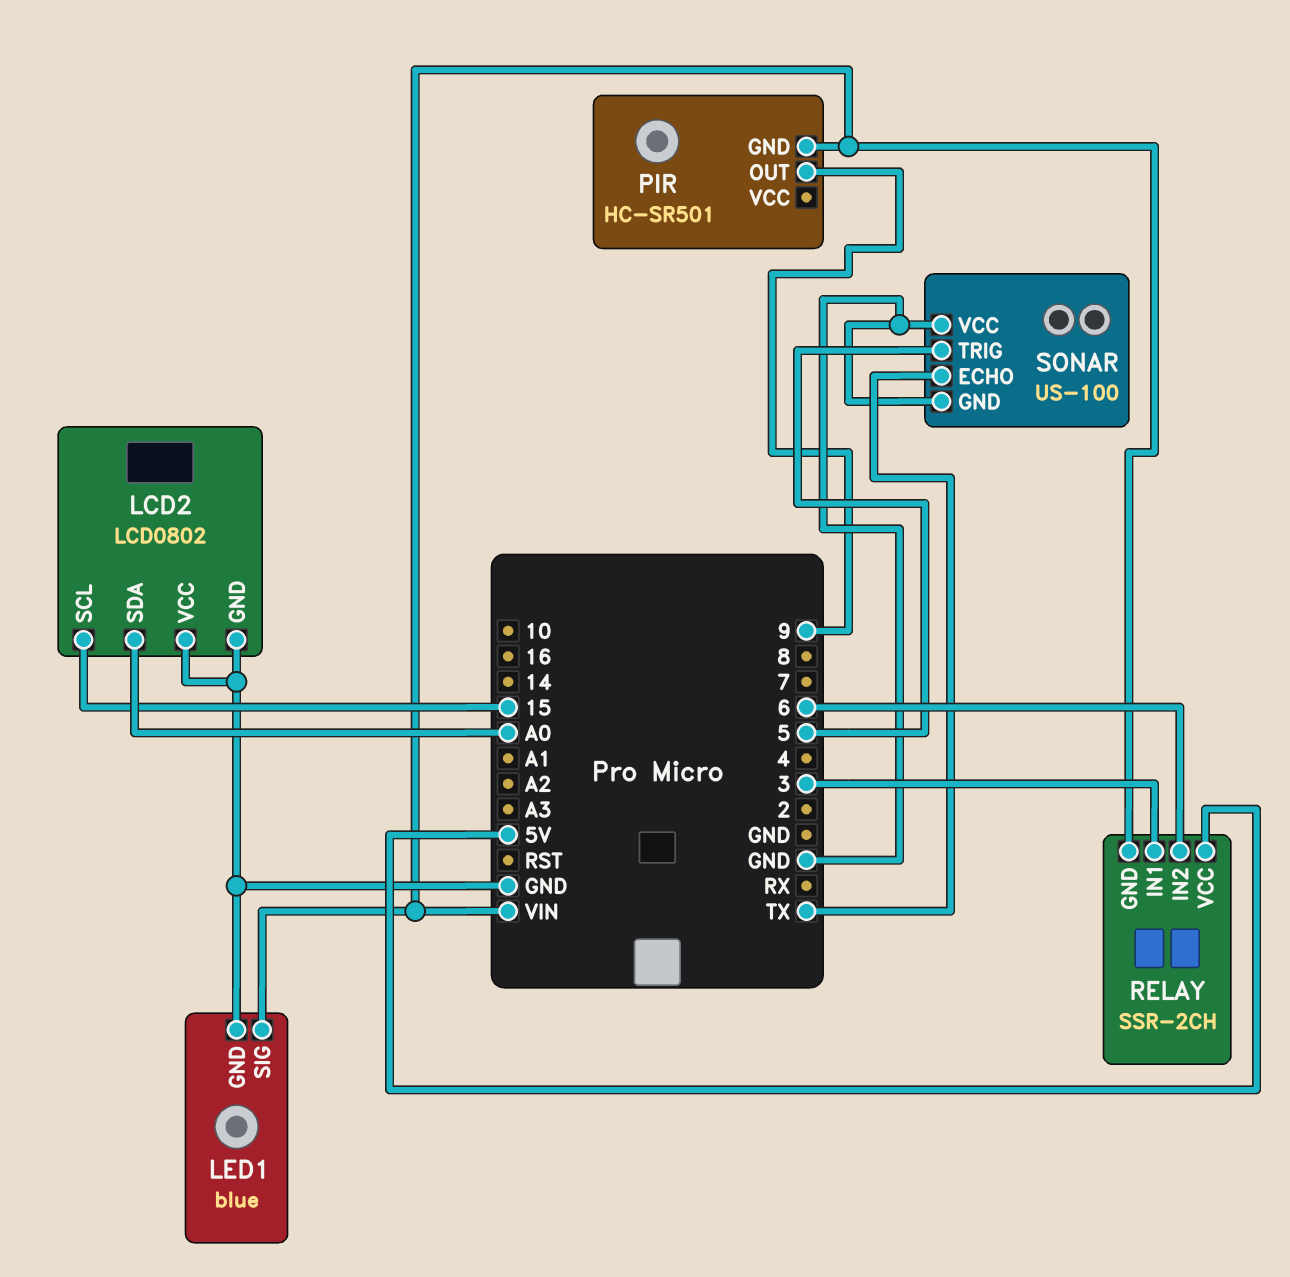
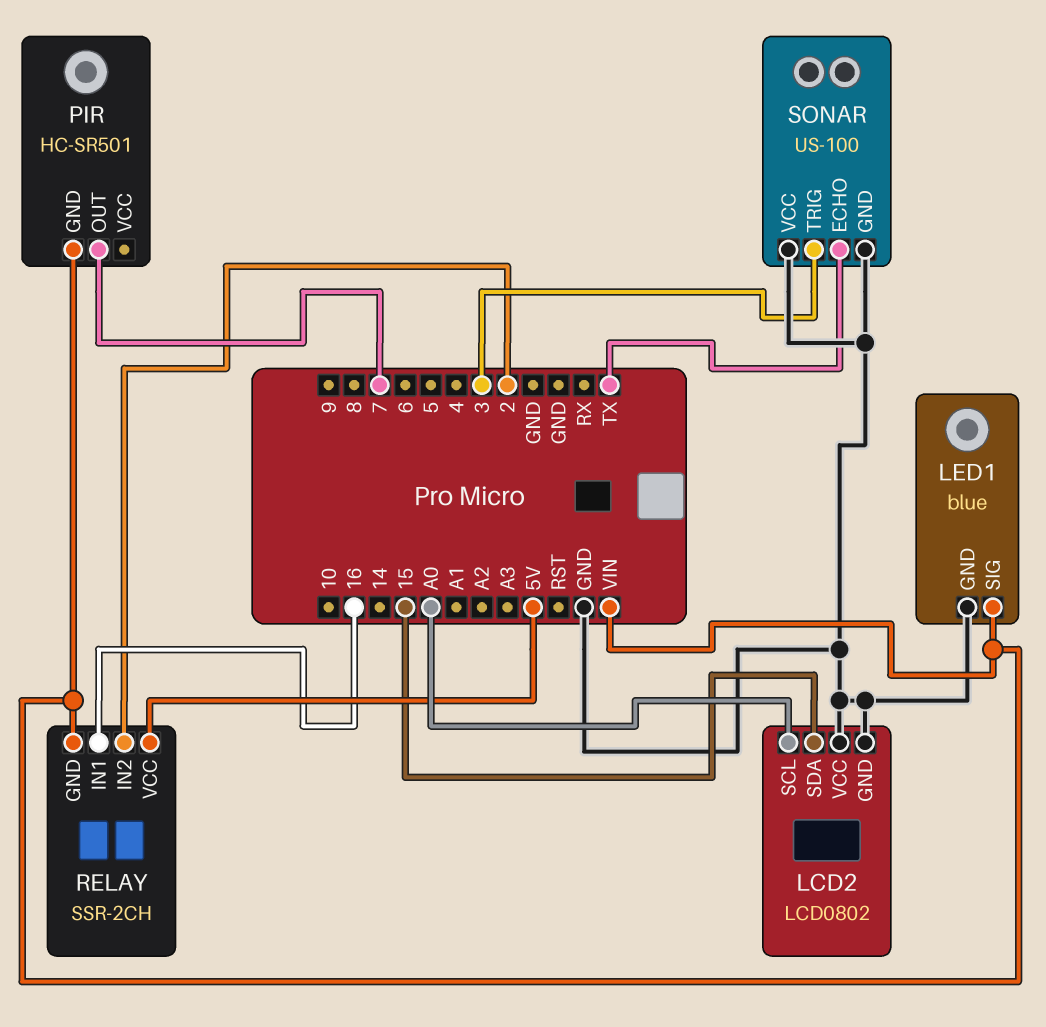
LCD2 pin SCL: 15 -> A0
LCD2 pin SDA: A0 -> 15
PIR pin OUT: 9 -> 7
RELAY pin IN1: 3 -> 16
RELAY pin IN2: 6 -> 2
SONAR pin TRIG: 5 -> 3

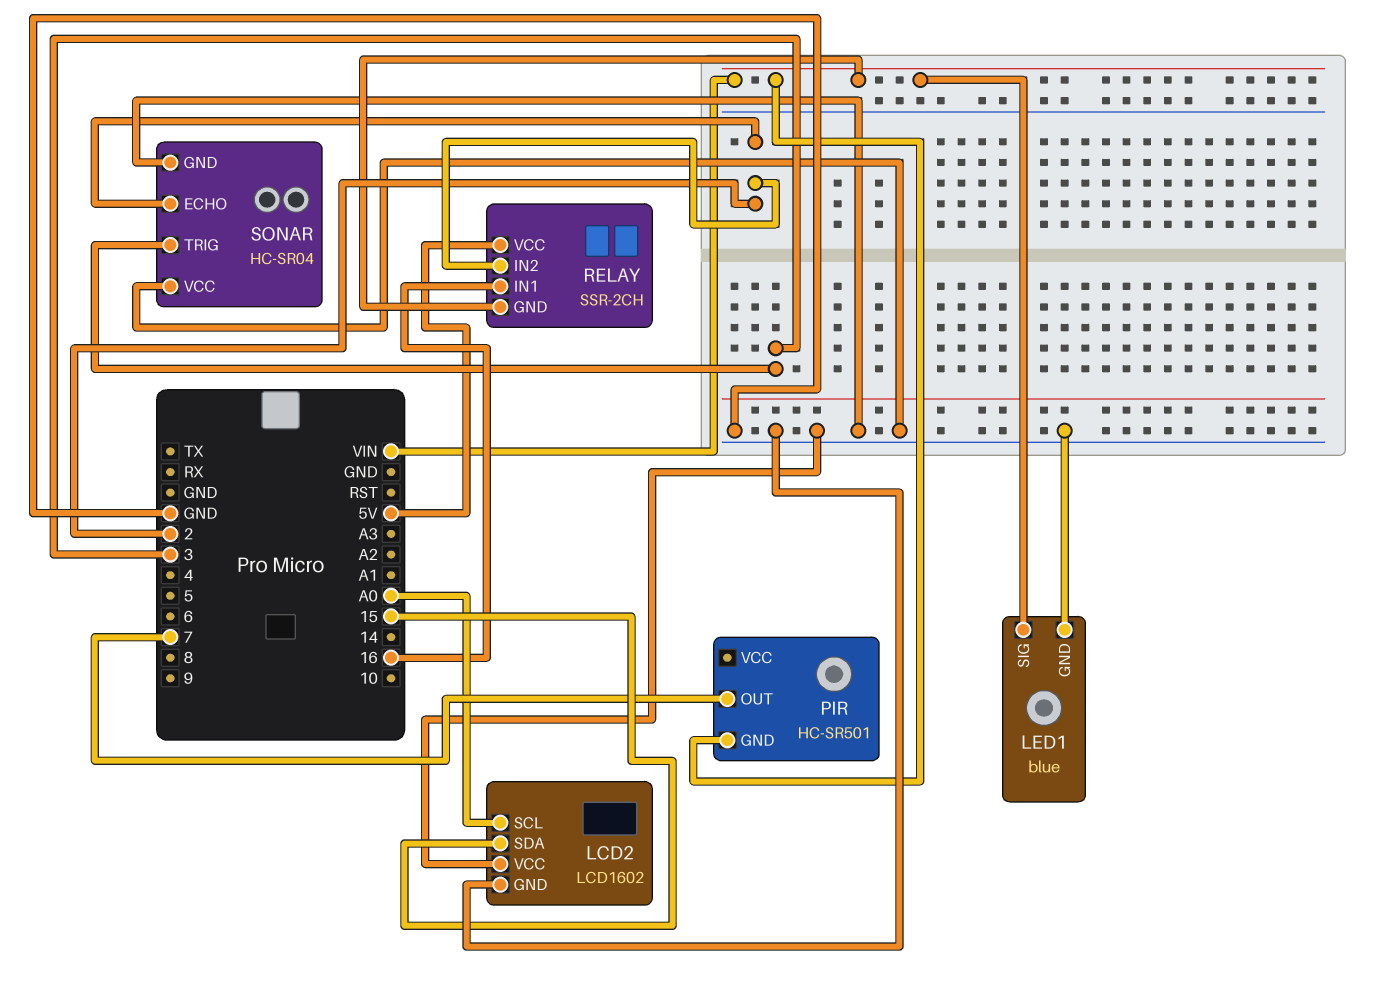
LCD2: LCD0802 -> LCD1602
SONAR: US-100 -> HC-SR04
SONAR pin ECHO: TX -> 2

